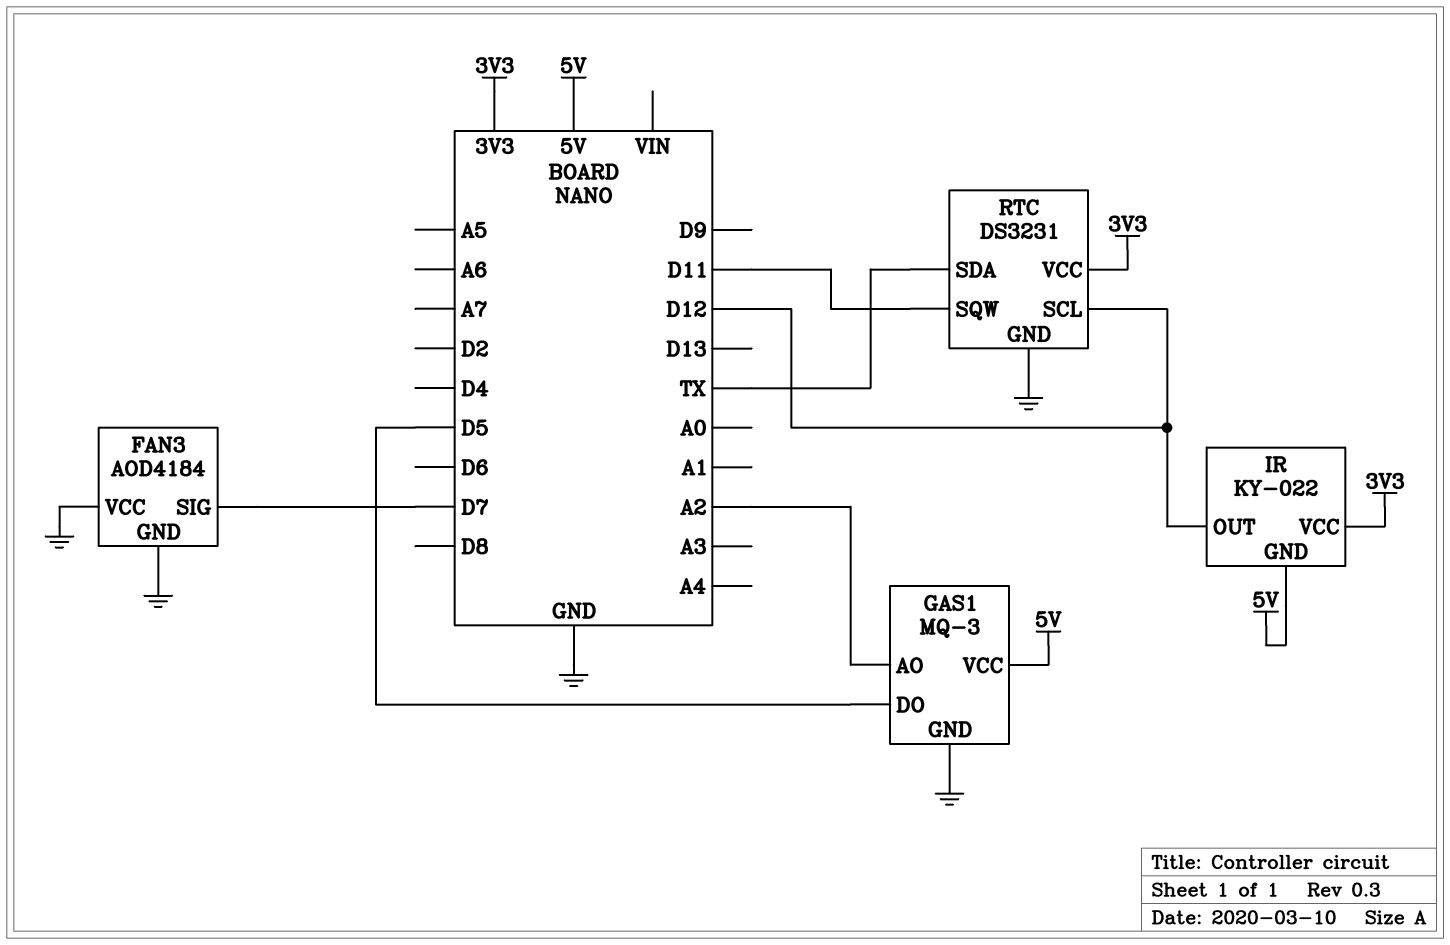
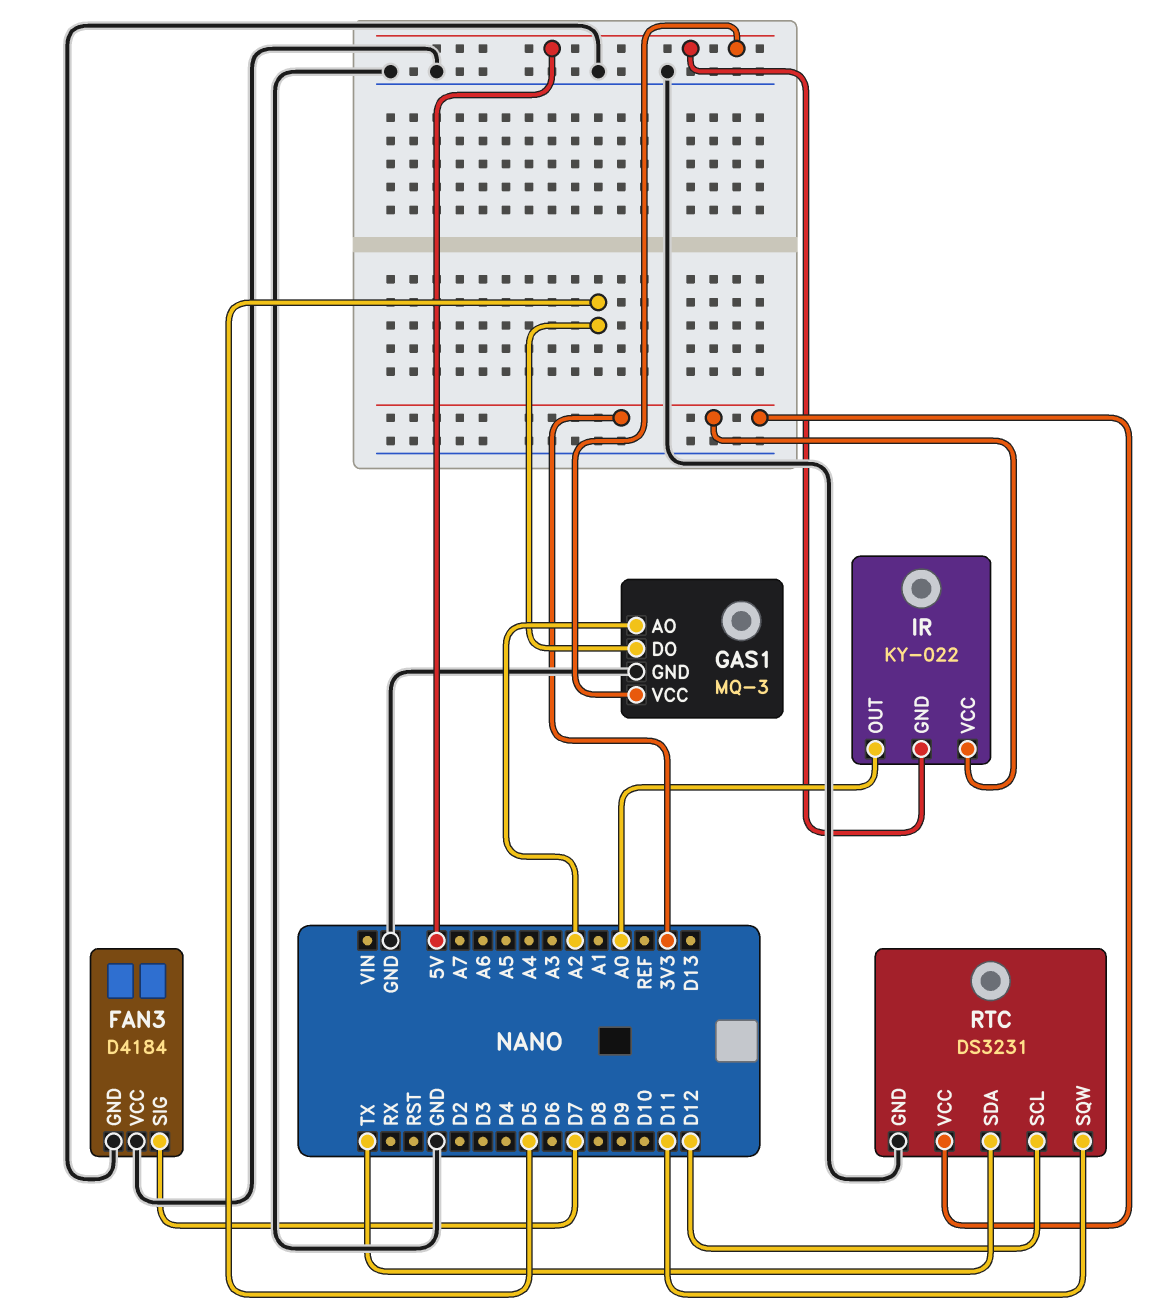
FAN3: AOD4184 -> D4184
IR pin OUT: D12 -> A0

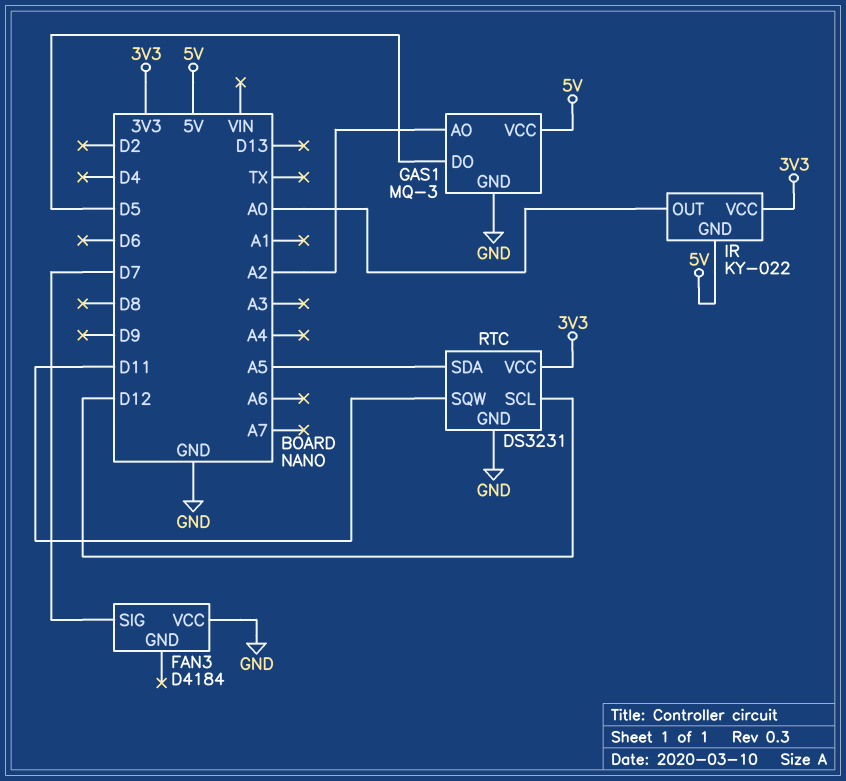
FAN3 pin GND: GND -> none
RTC pin SDA: TX -> A5

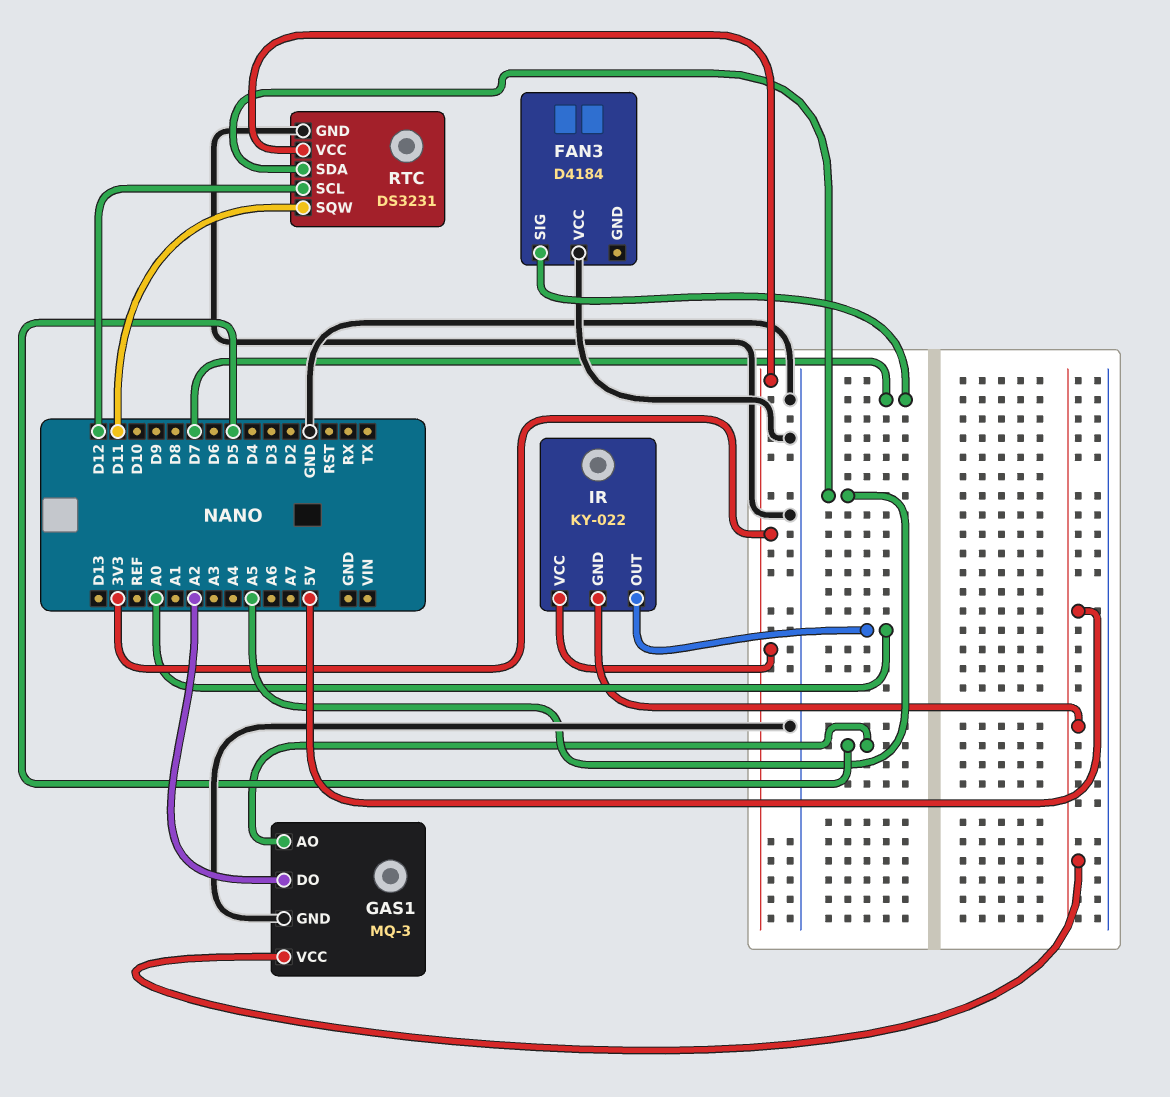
GAS1 pin AO: A2 -> D5
GAS1 pin DO: D5 -> A2

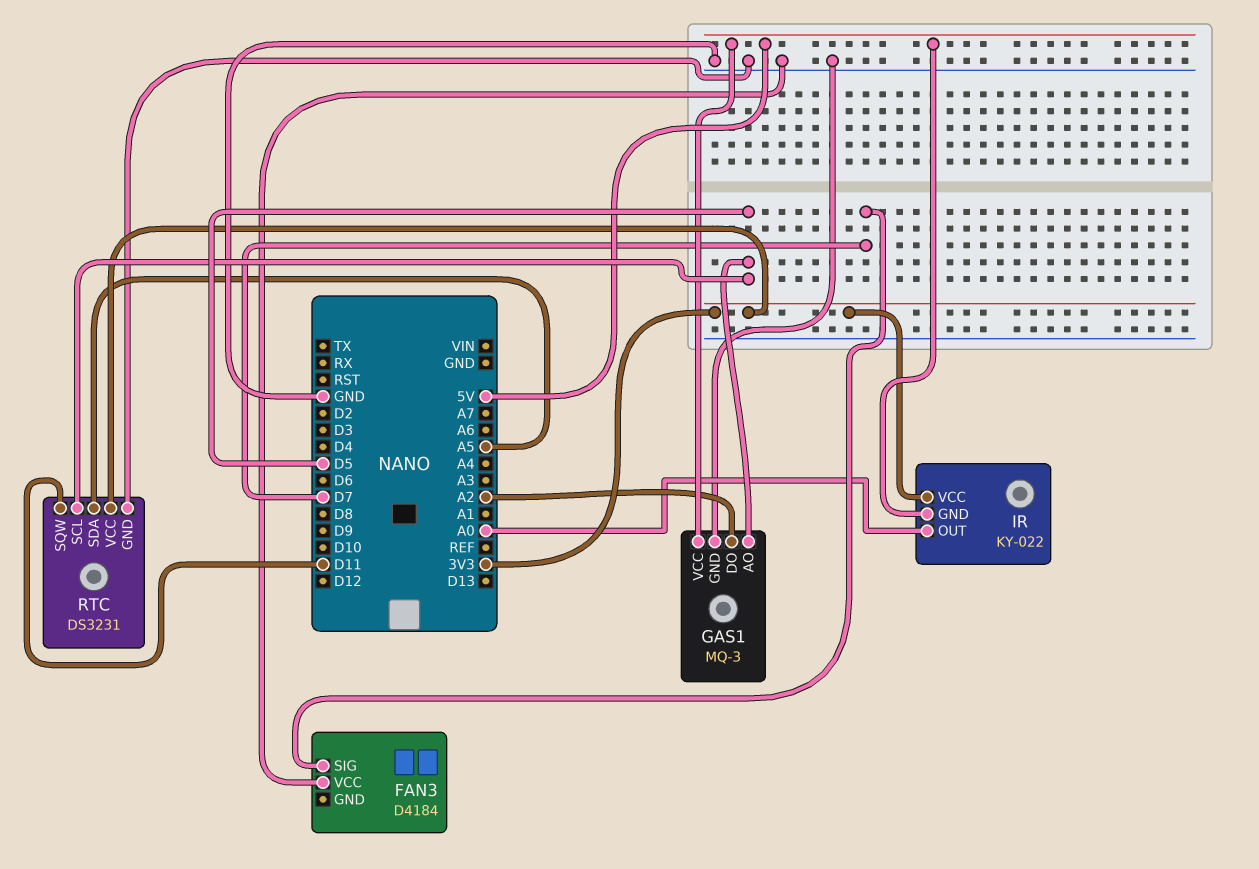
RTC pin SCL: D12 -> D5

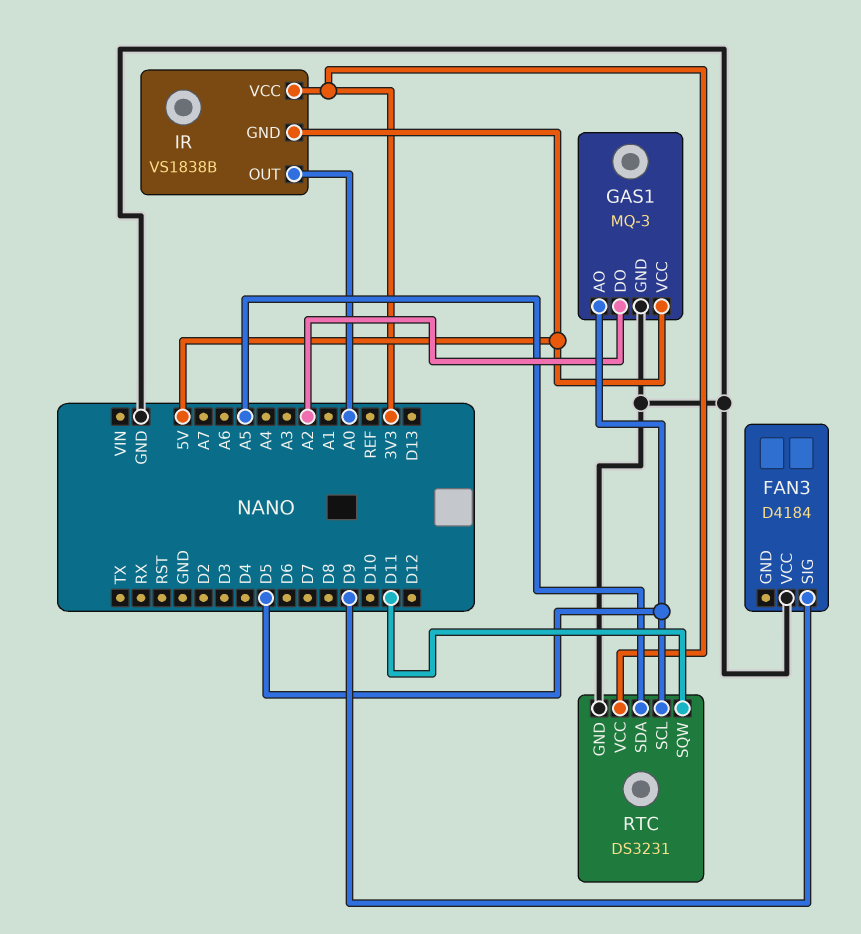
FAN3 pin SIG: D7 -> D9
IR: KY-022 -> VS1838B

